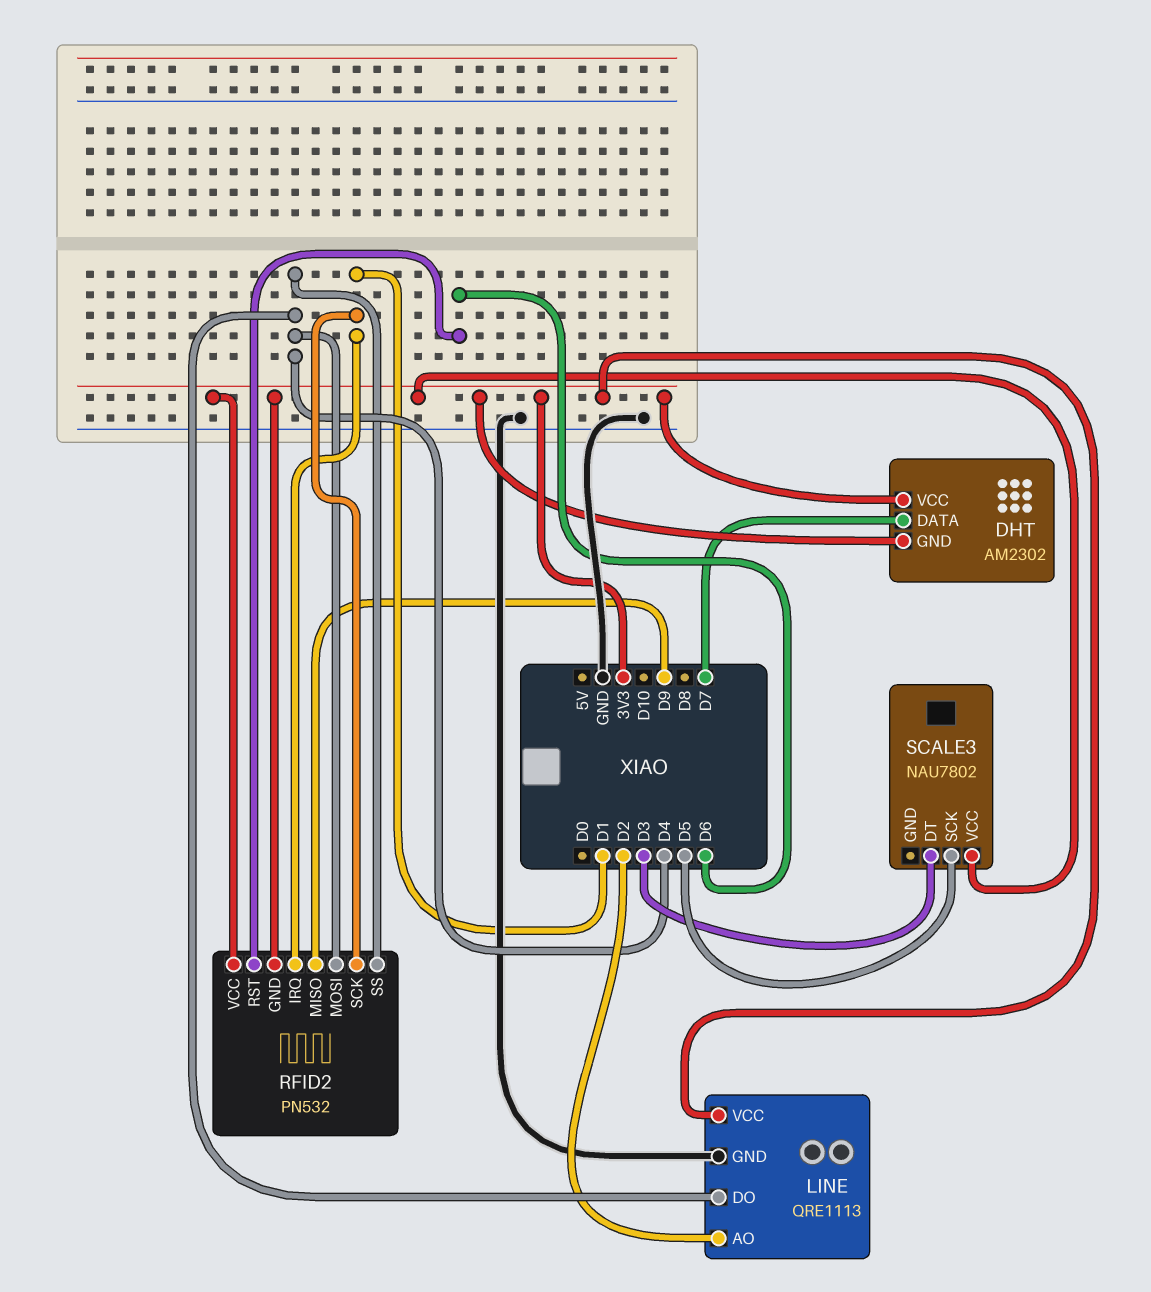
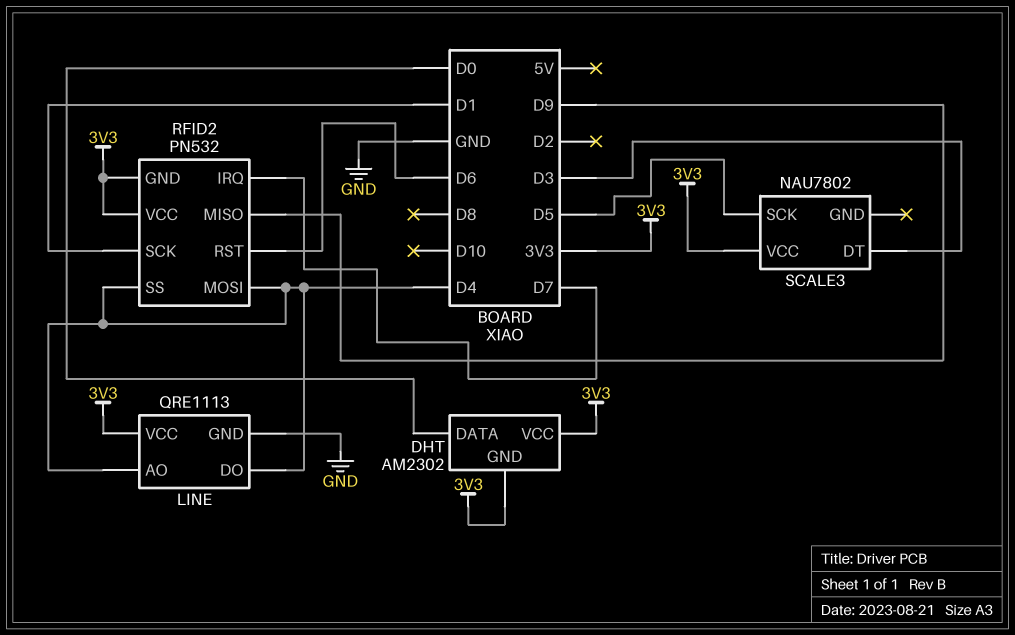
DHT pin DATA: D7 -> D0
LINE pin AO: D2 -> D4
RFID2 pin IRQ: D1 -> D7

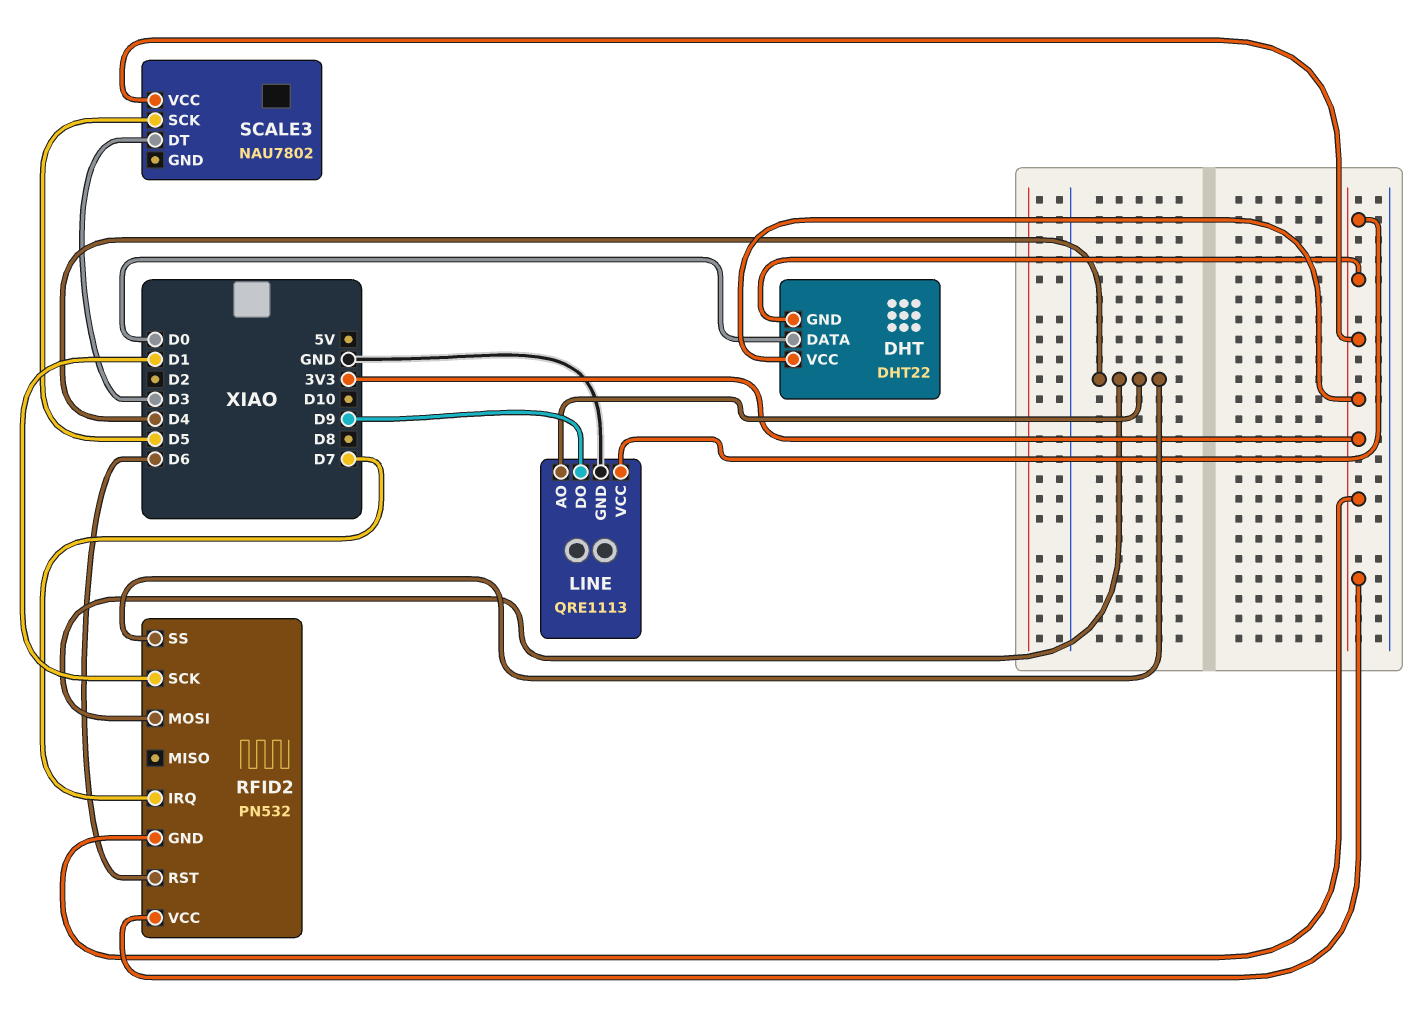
DHT: AM2302 -> DHT22
LINE pin DO: D4 -> D9
RFID2 pin MISO: D9 -> none

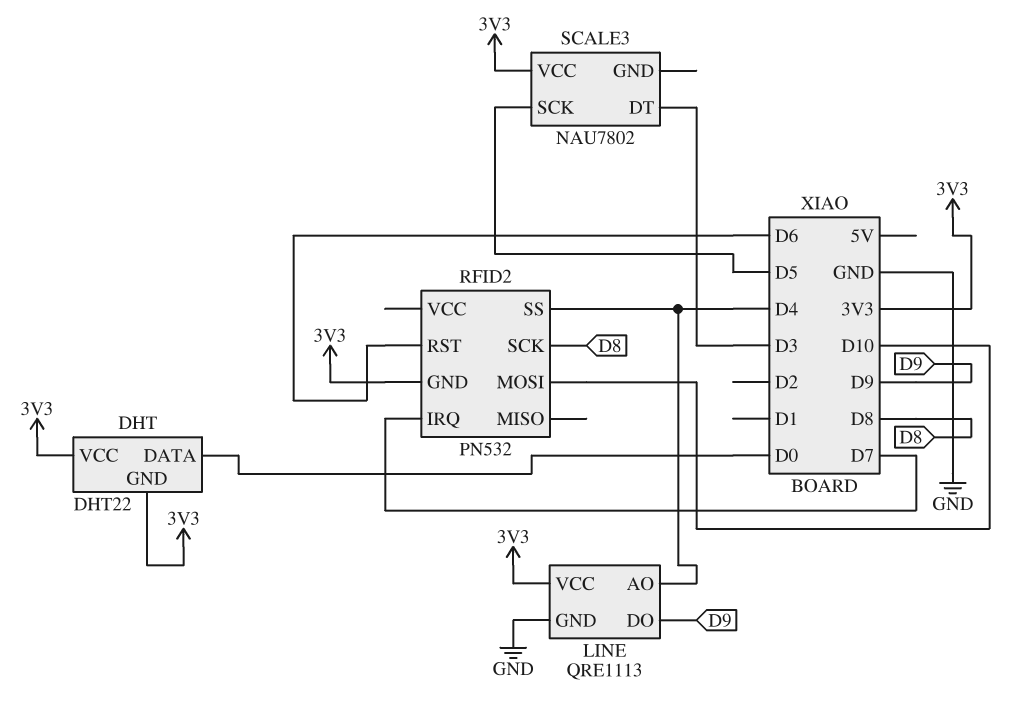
RFID2 pin MOSI: D4 -> D10
RFID2 pin SCK: D1 -> D8
RFID2 pin VCC: 3V3 -> none

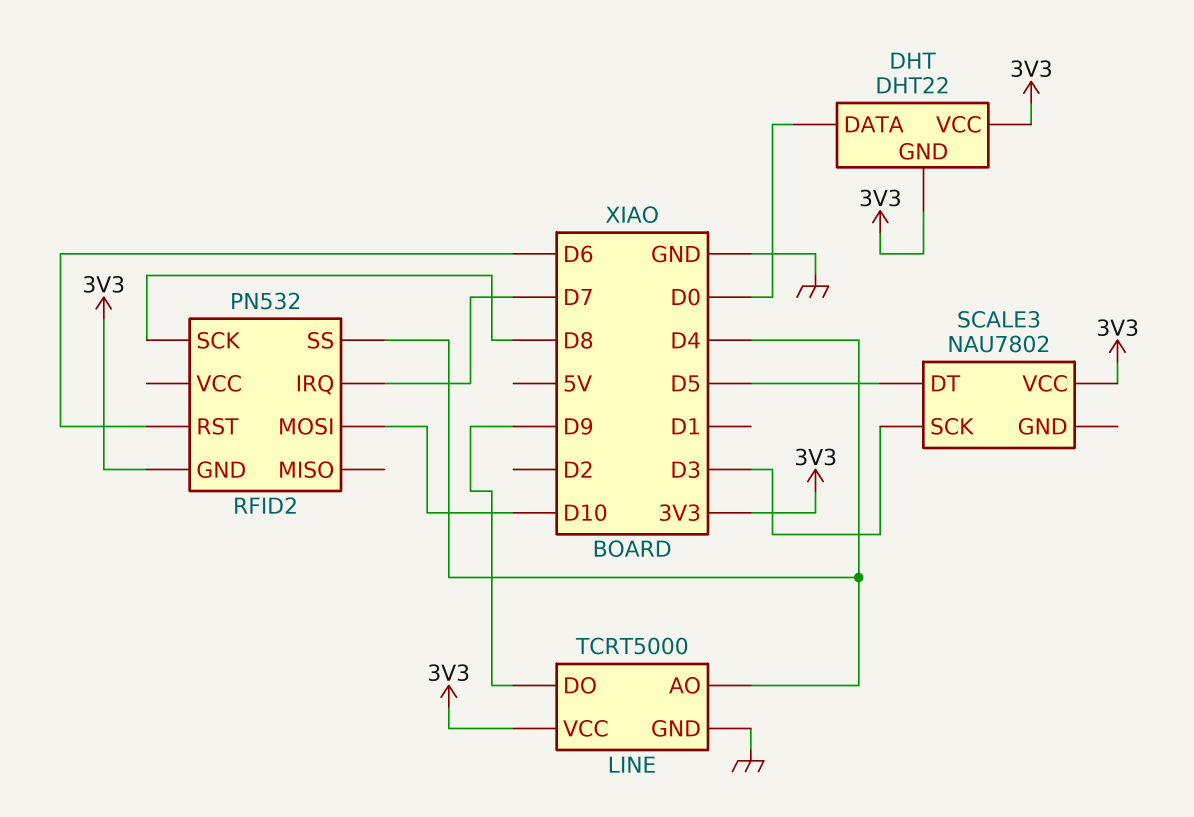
LINE: QRE1113 -> TCRT5000
SCALE3 pin DT: D3 -> D5
SCALE3 pin SCK: D5 -> D3

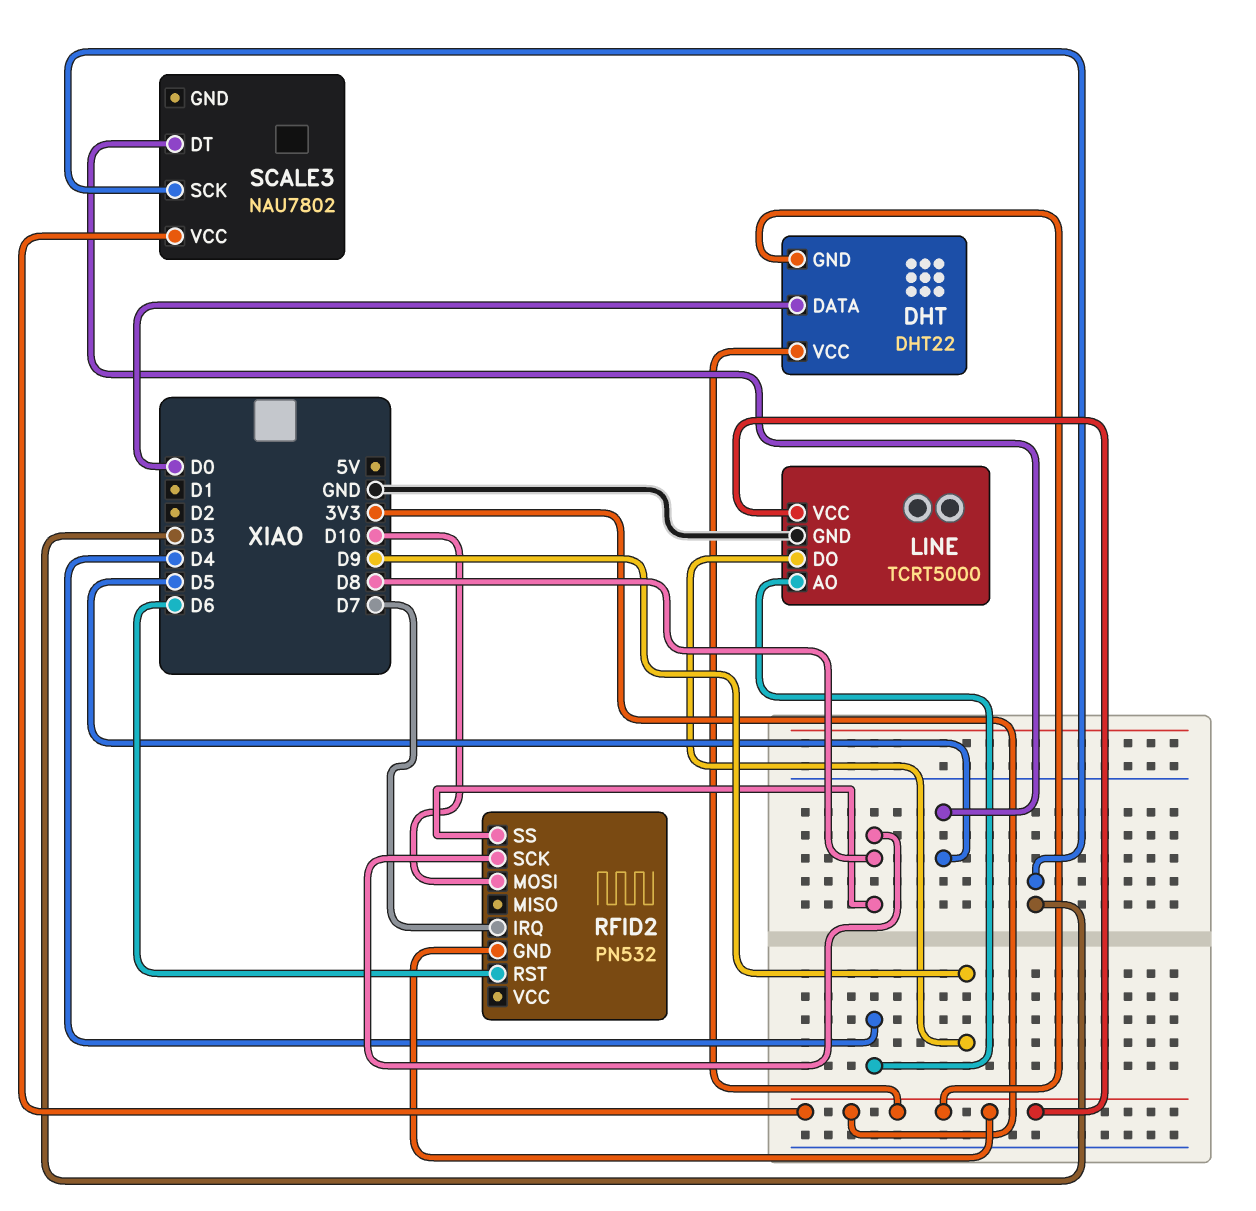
RFID2 pin SS: D4 -> D8

